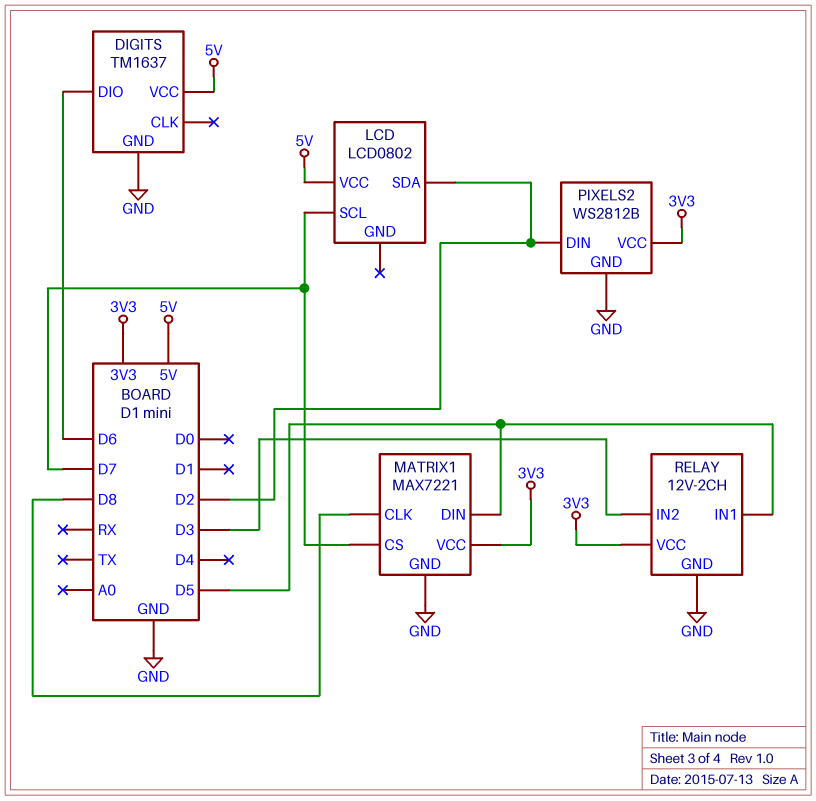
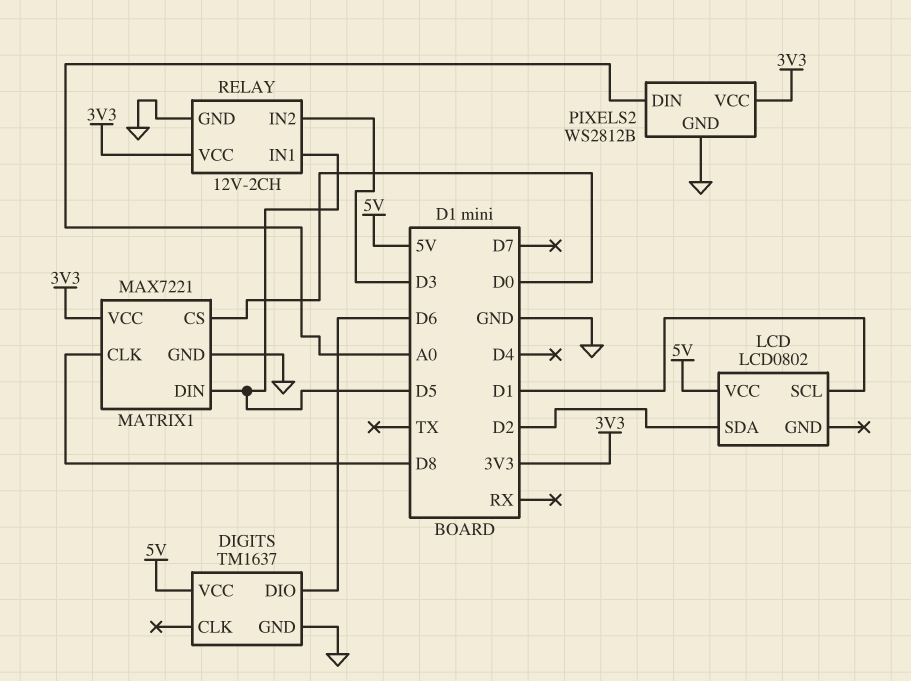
LCD pin SCL: D7 -> D1
MATRIX1 pin CS: D7 -> D0
PIXELS2 pin DIN: D2 -> A0

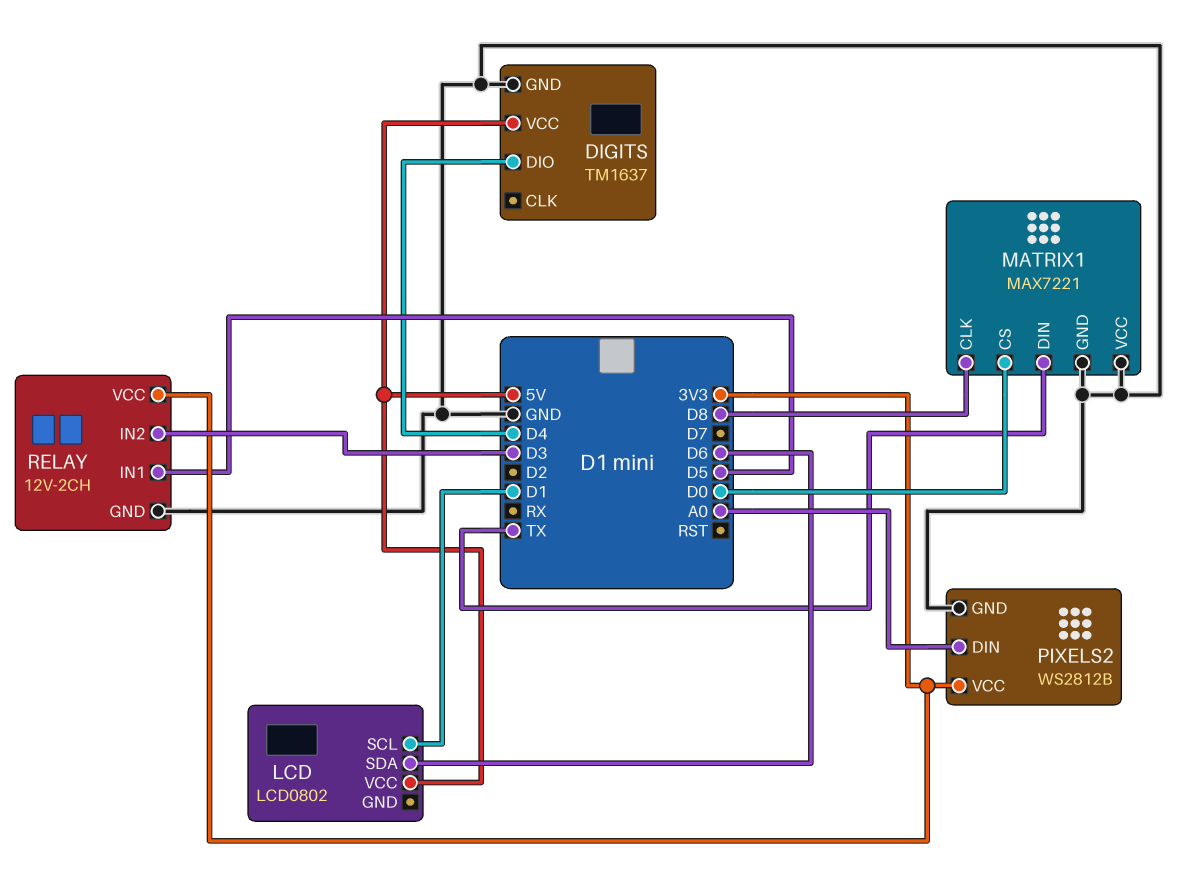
DIGITS pin DIO: D6 -> D4
LCD pin SDA: D2 -> D6
MATRIX1 pin DIN: D5 -> TX
MATRIX1 pin VCC: 3V3 -> GND

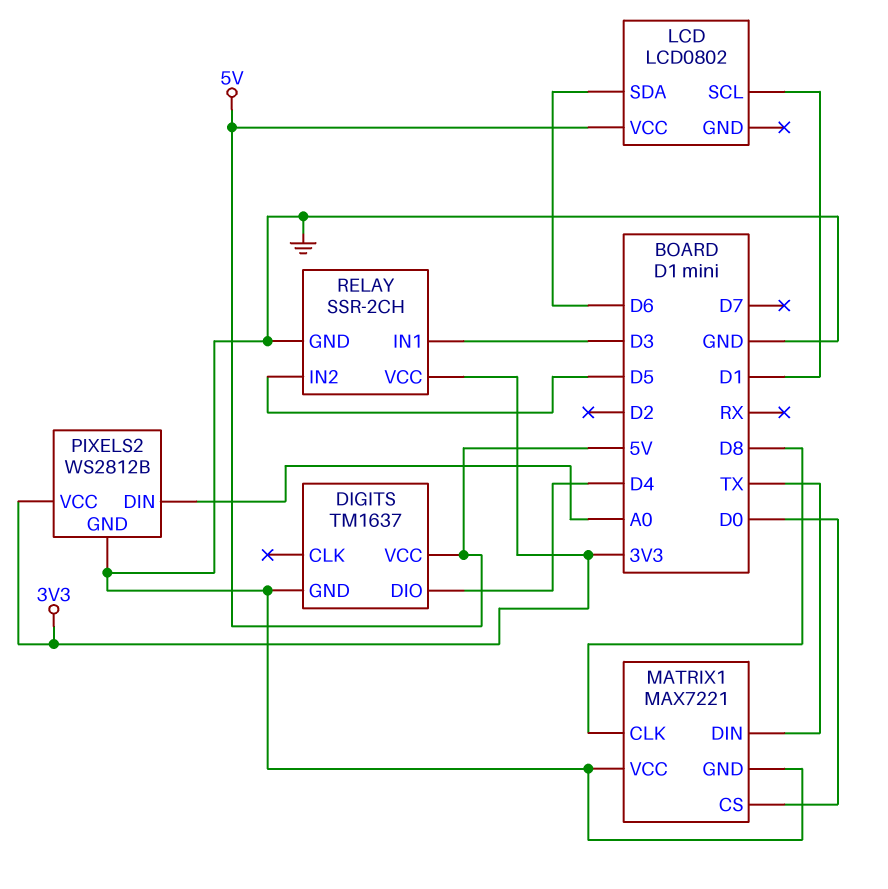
RELAY: 12V-2CH -> SSR-2CH
RELAY pin IN1: D5 -> D3
RELAY pin IN2: D3 -> D5

